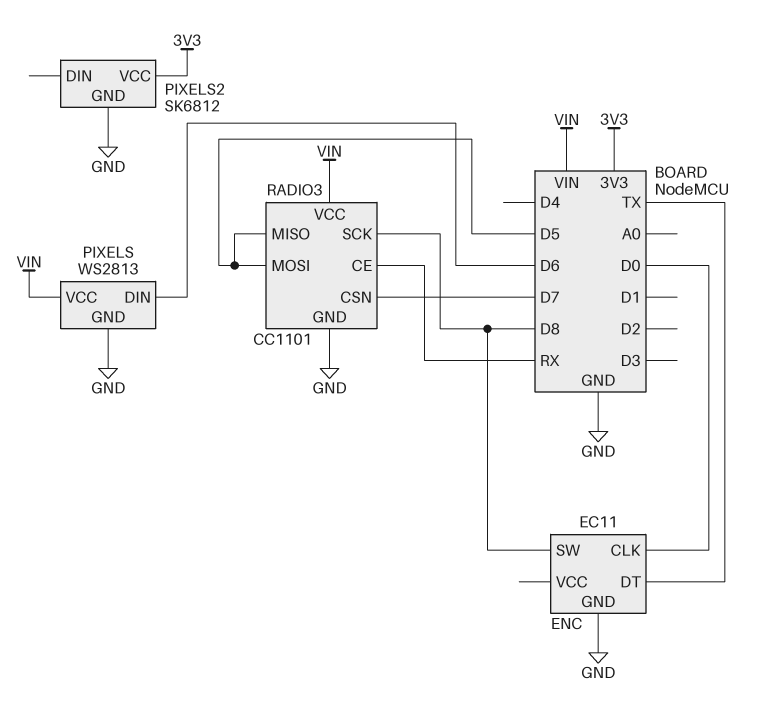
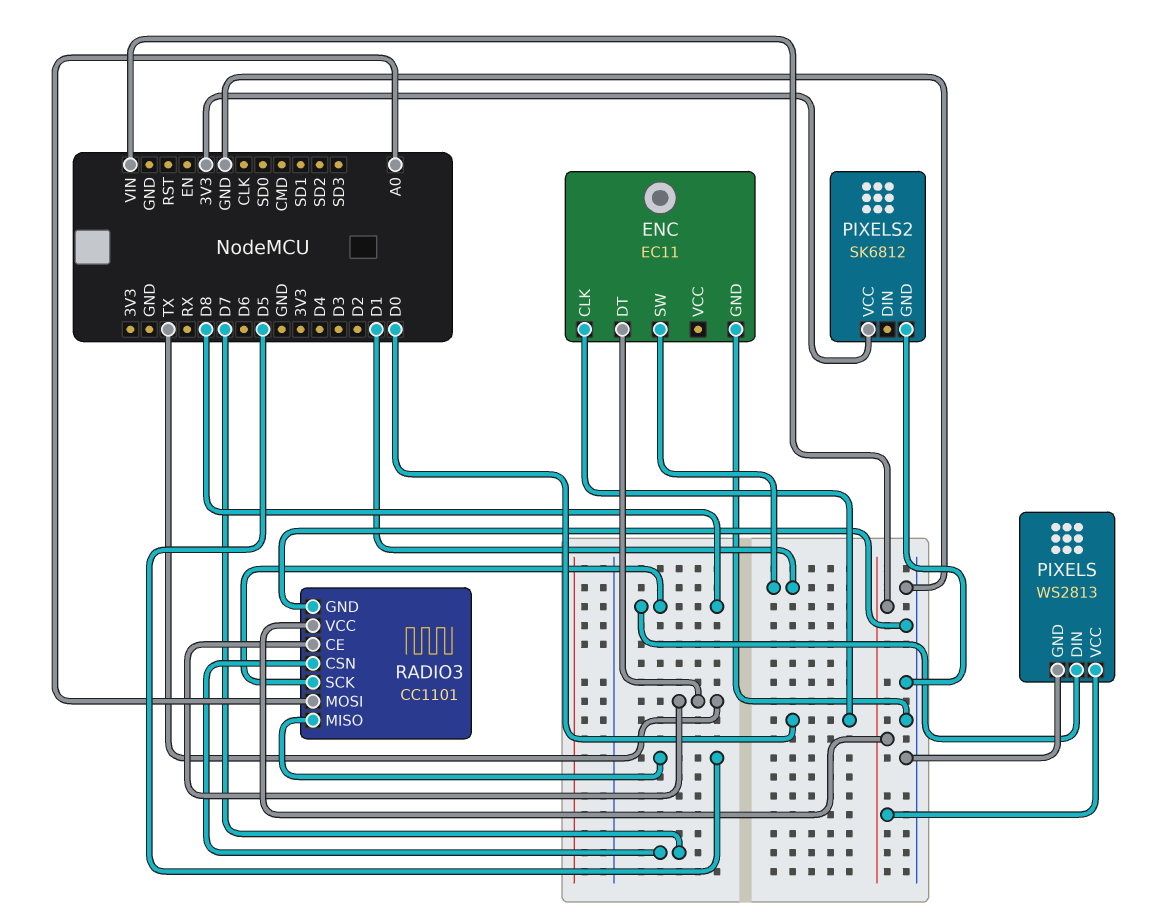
ENC pin SW: D8 -> D1
PIXELS pin DIN: D6 -> D8
RADIO3 pin CE: RX -> TX
RADIO3 pin MOSI: D5 -> A0

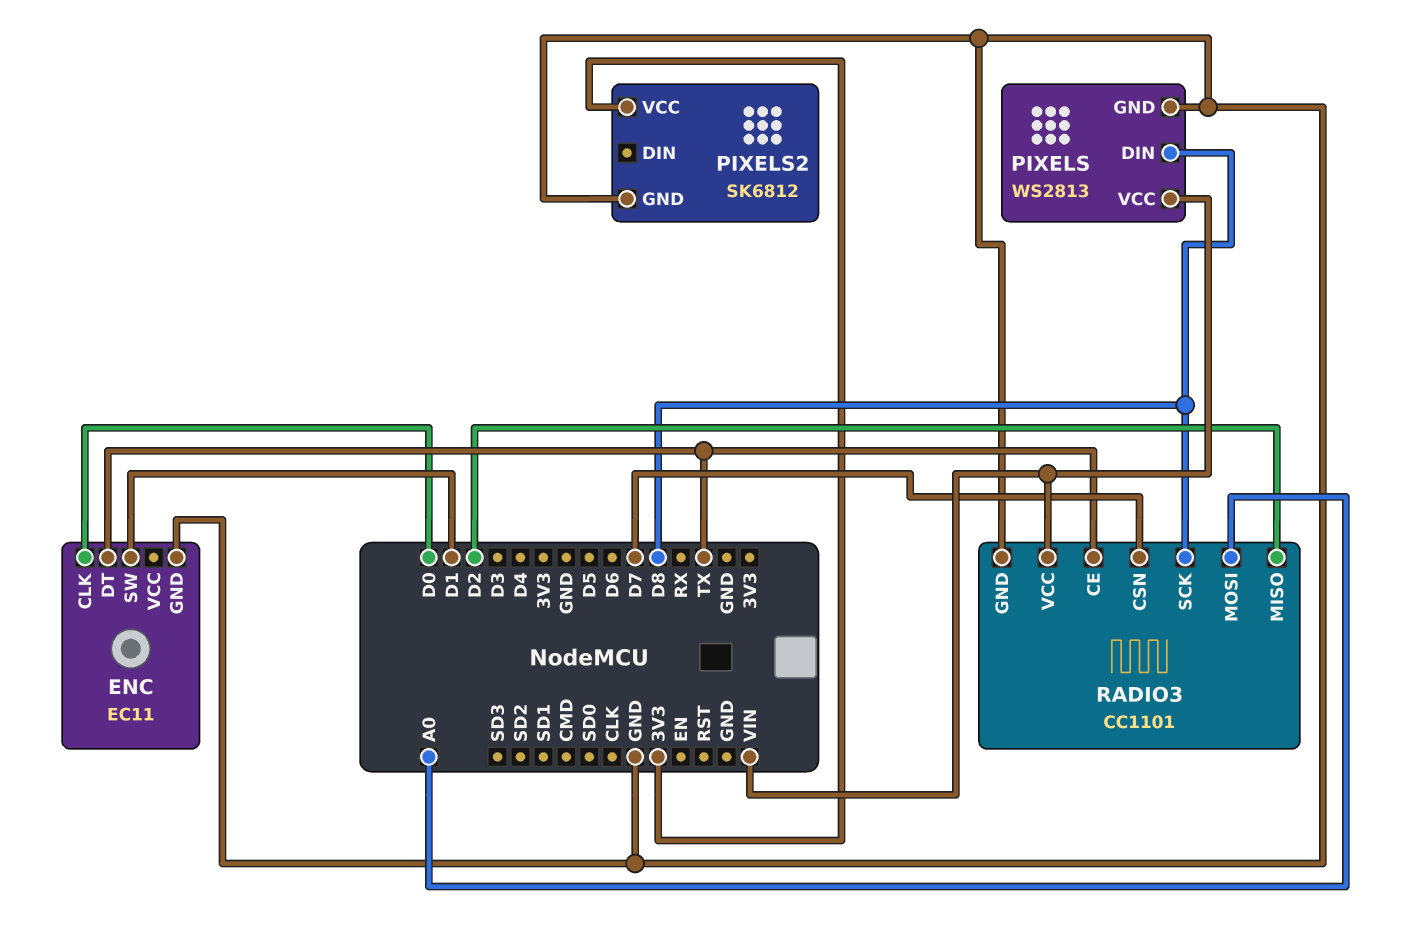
RADIO3 pin MISO: D5 -> D2

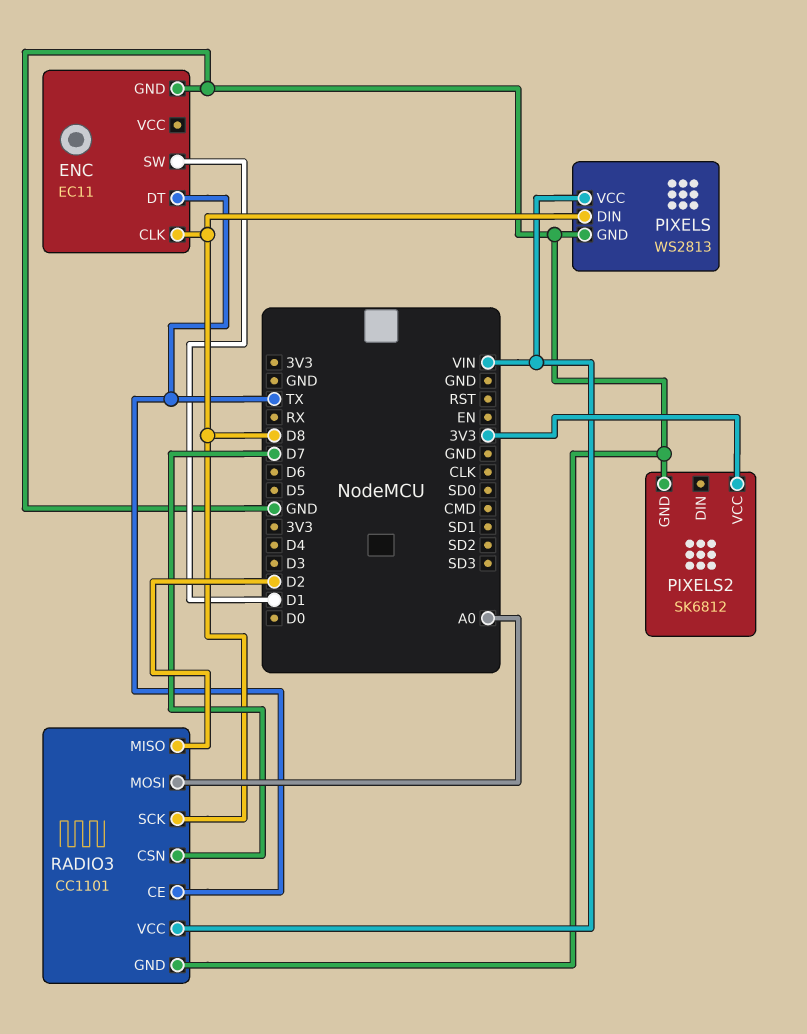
ENC pin CLK: D0 -> D8

